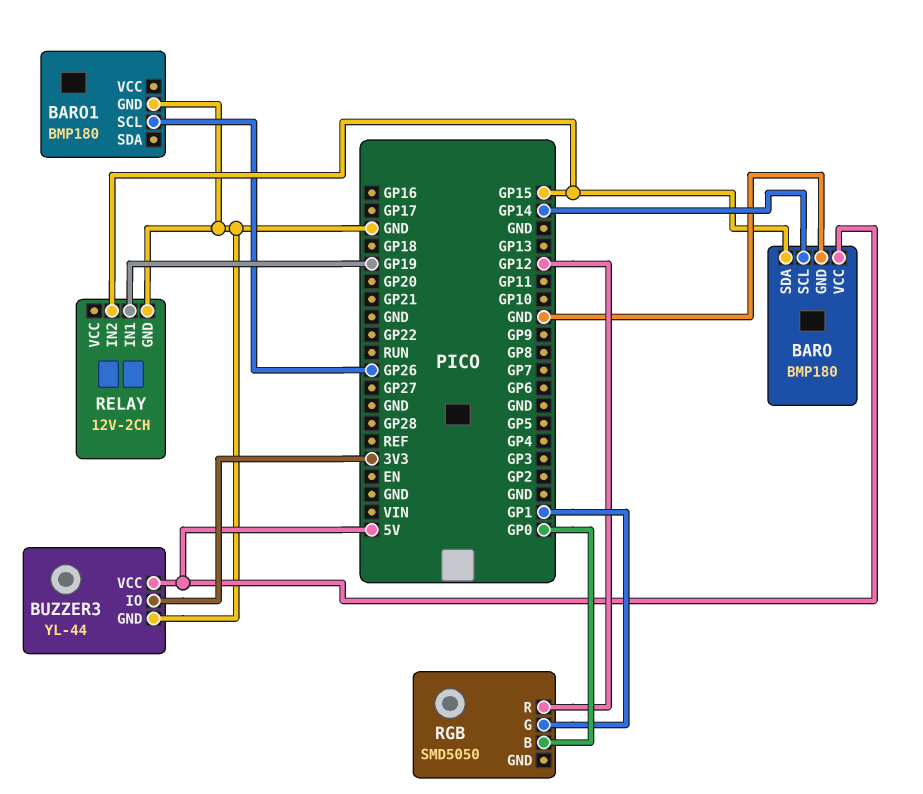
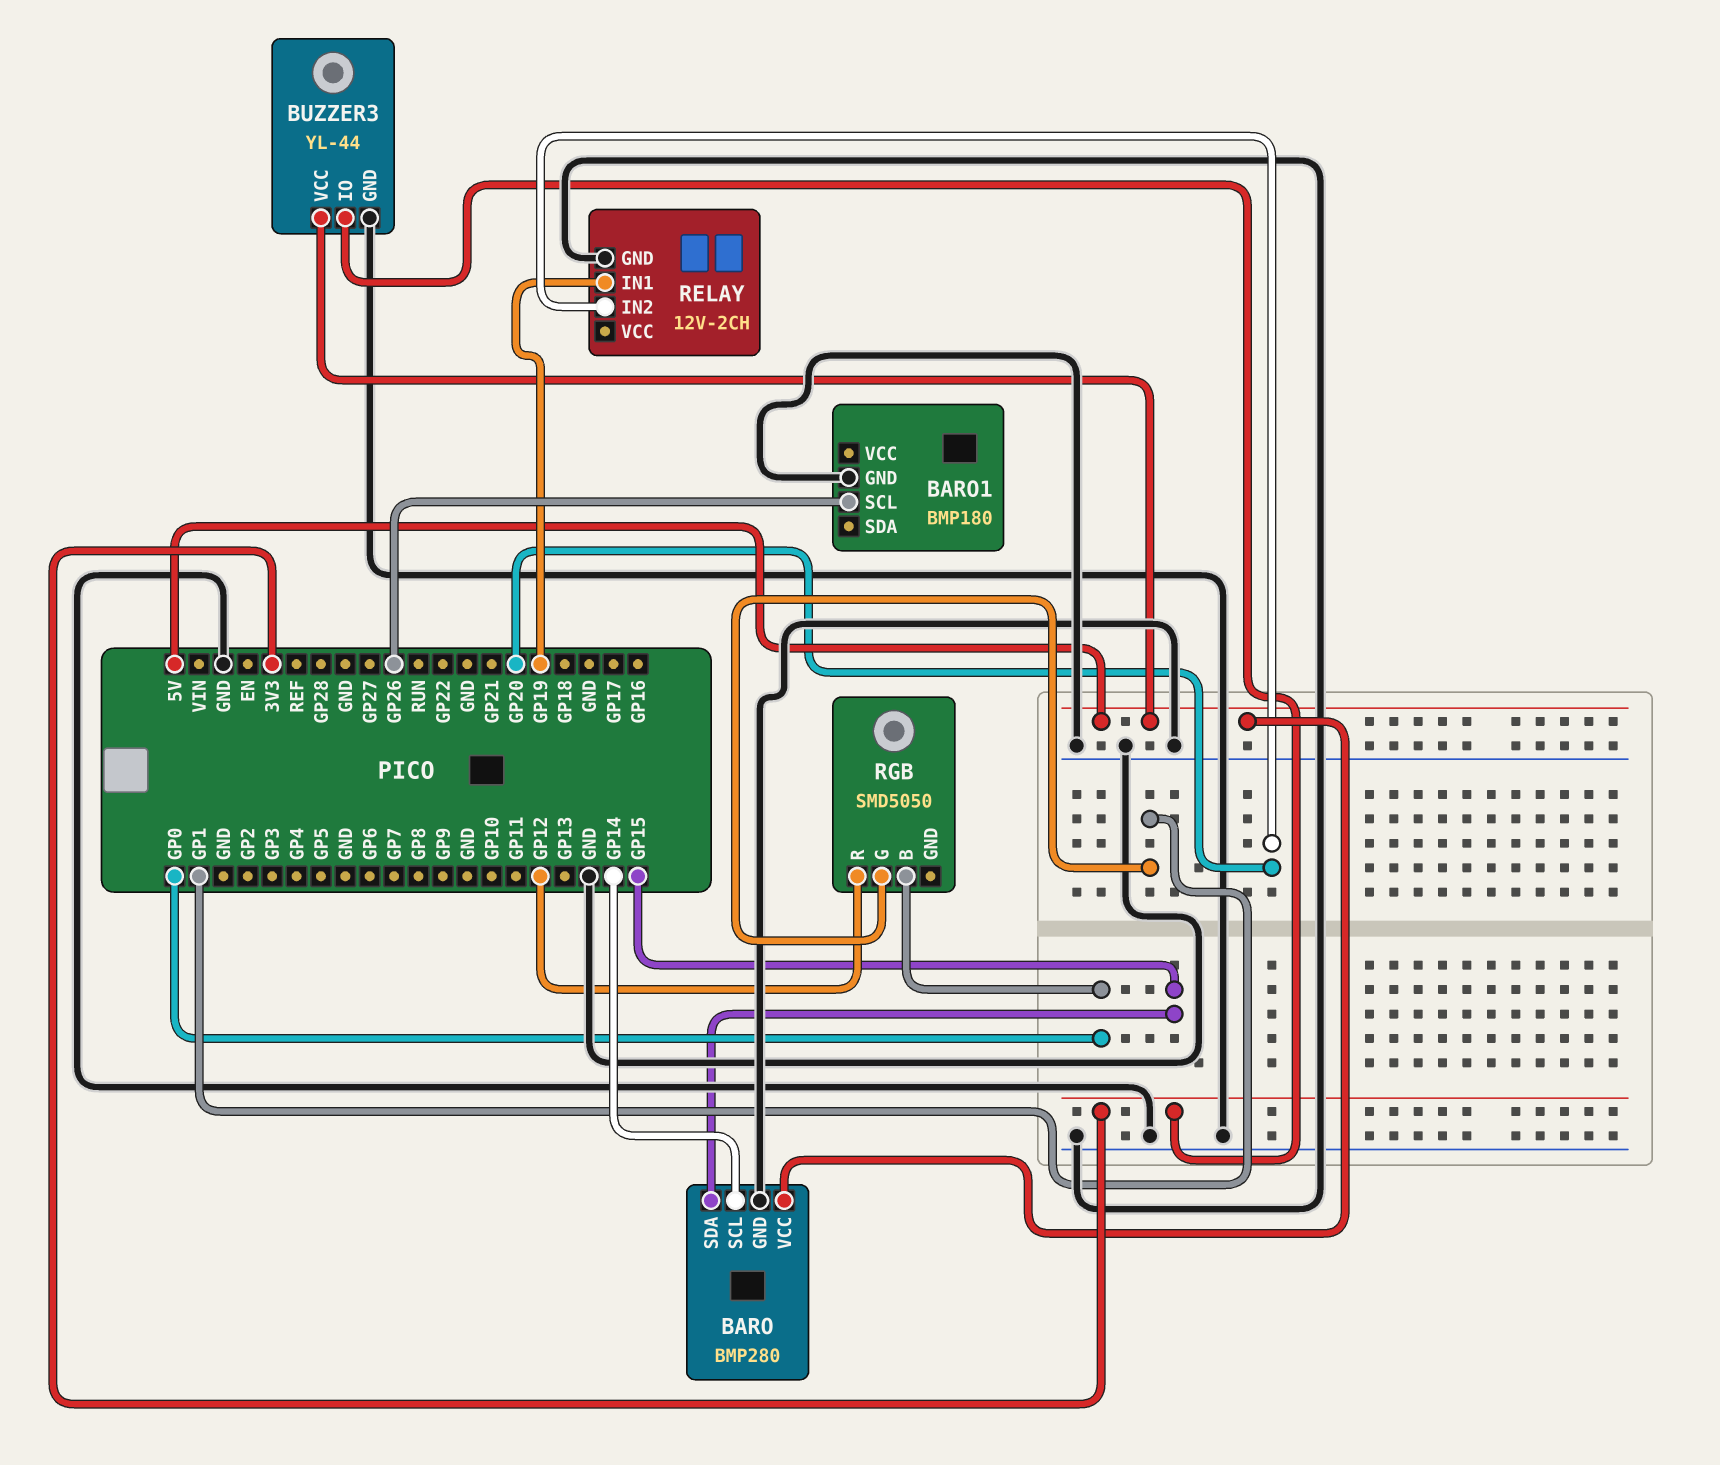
BARO: BMP180 -> BMP280
RELAY pin IN2: GP15 -> GP20

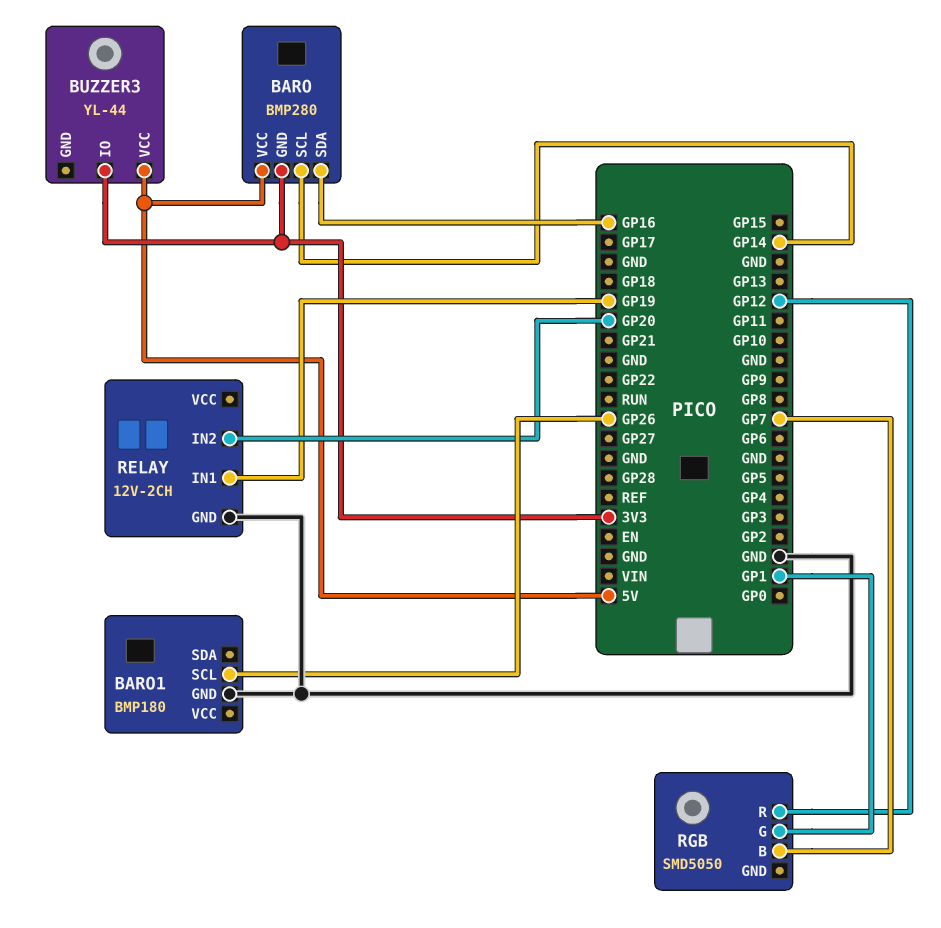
BARO pin GND: GND -> 3V3
BARO pin SDA: GP15 -> GP16
BUZZER3 pin GND: GND -> none
RGB pin B: GP0 -> GP7

